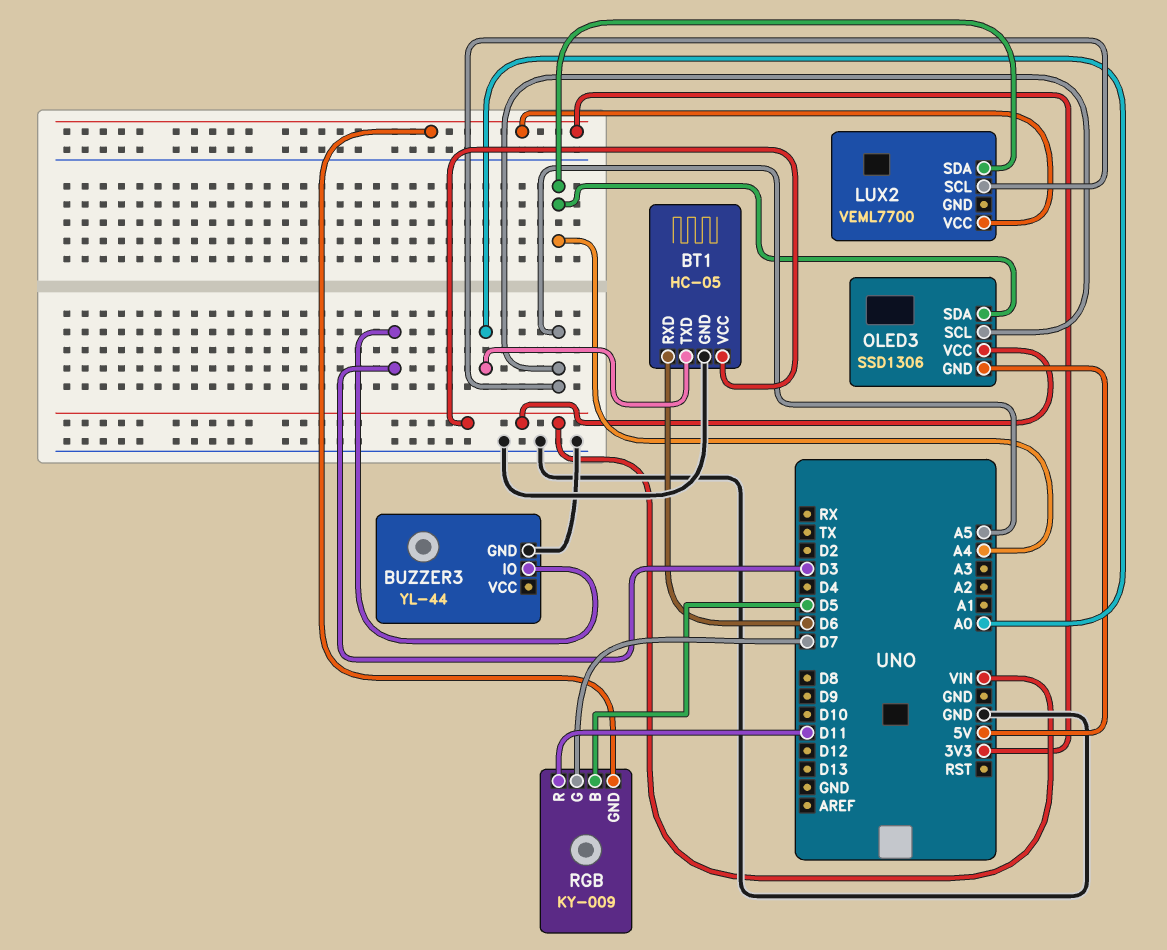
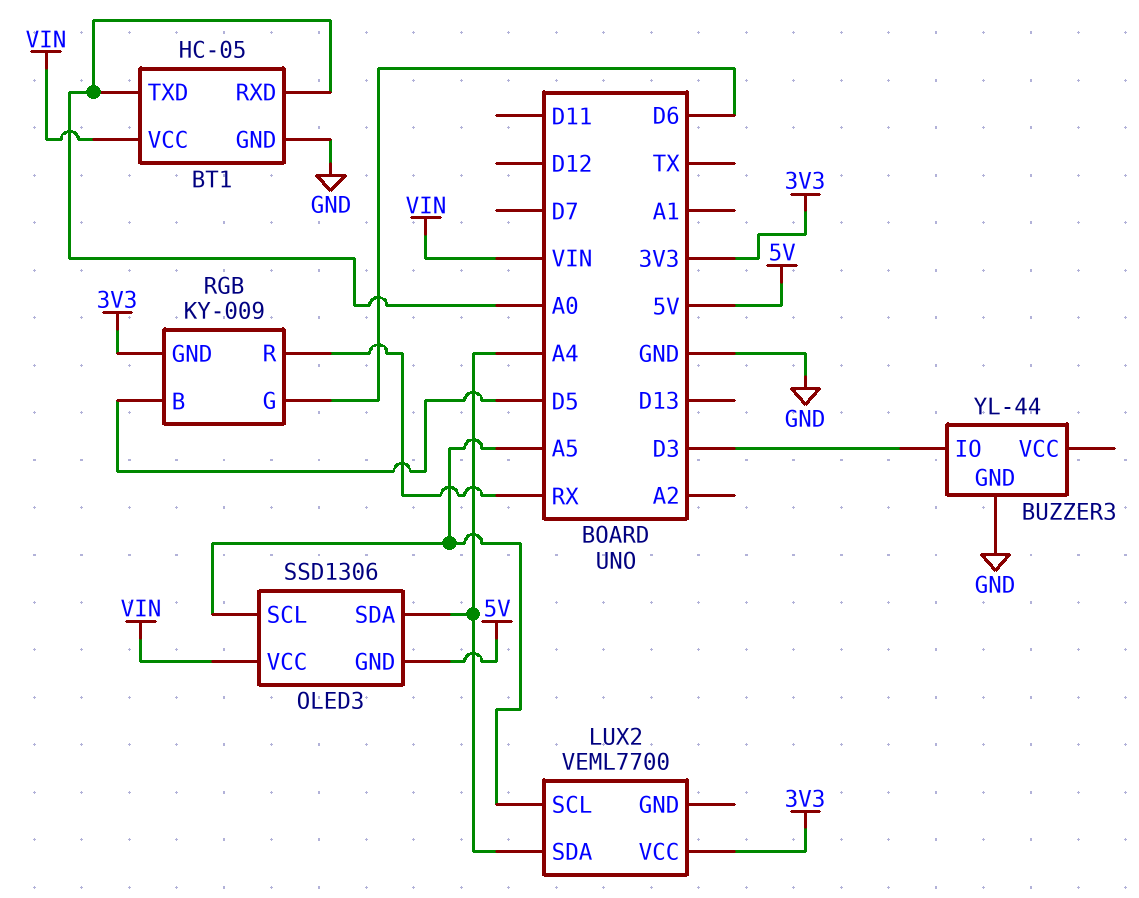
BT1 pin RXD: D6 -> A0
RGB pin G: D7 -> D6
RGB pin R: D11 -> RX

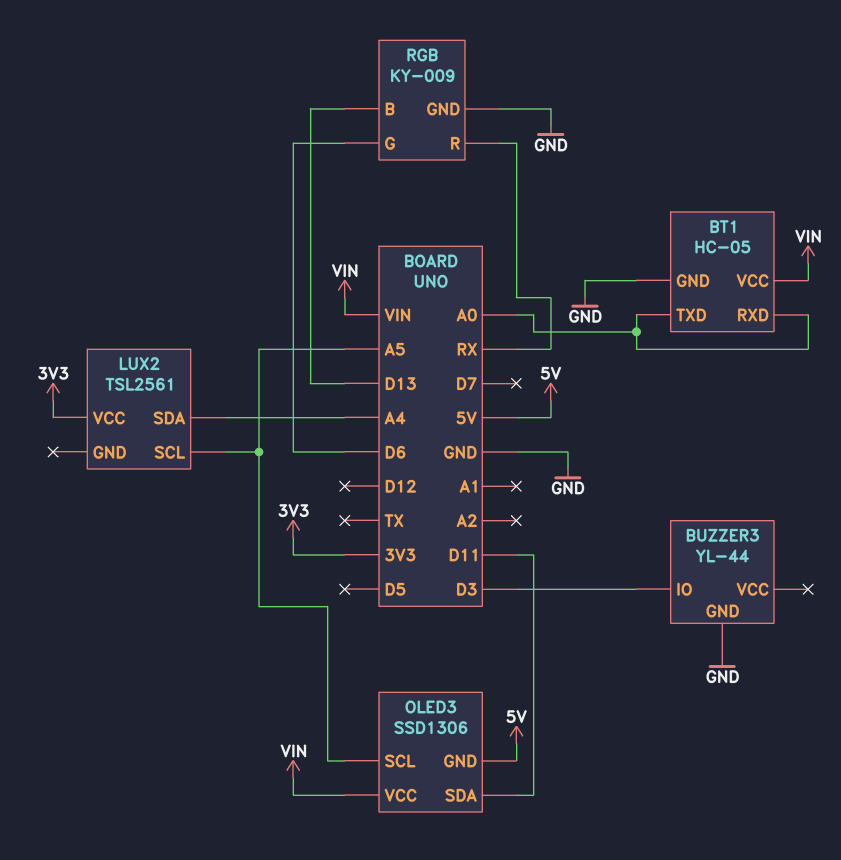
LUX2: VEML7700 -> TSL2561
OLED3 pin SDA: A4 -> D11
RGB pin B: D5 -> D13
RGB pin GND: 3V3 -> GND

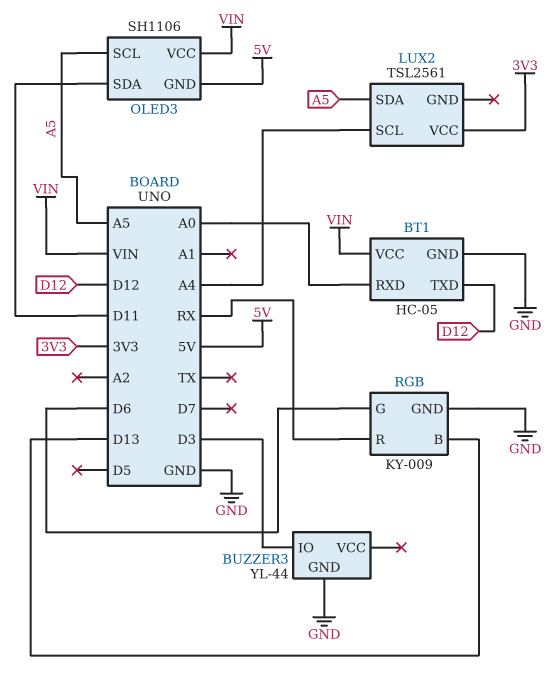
BT1 pin TXD: A0 -> D12
LUX2 pin SCL: A5 -> A4
LUX2 pin SDA: A4 -> A5
OLED3: SSD1306 -> SH1106

